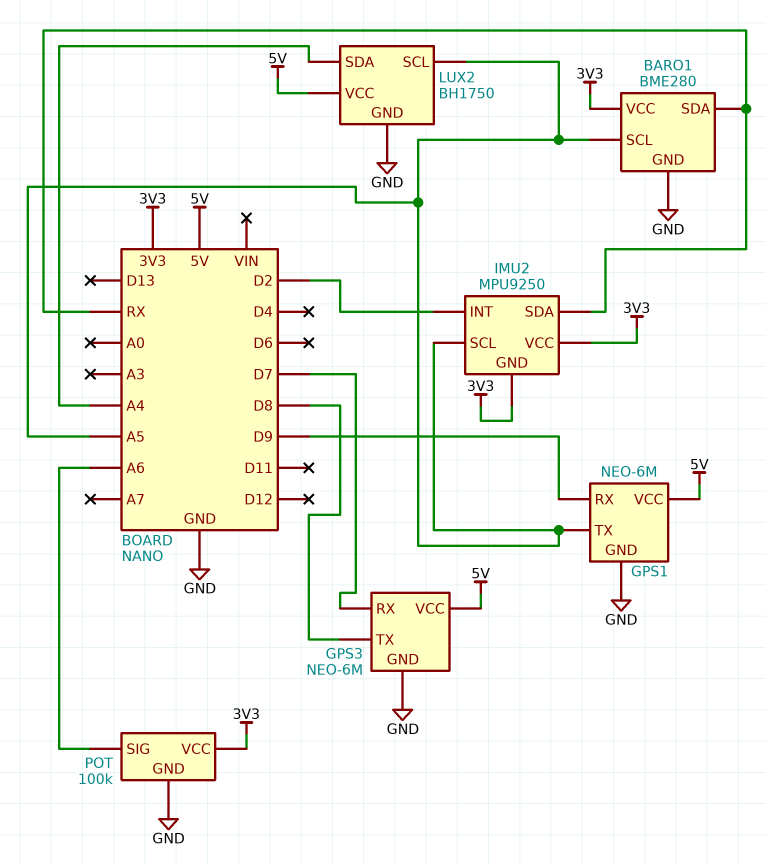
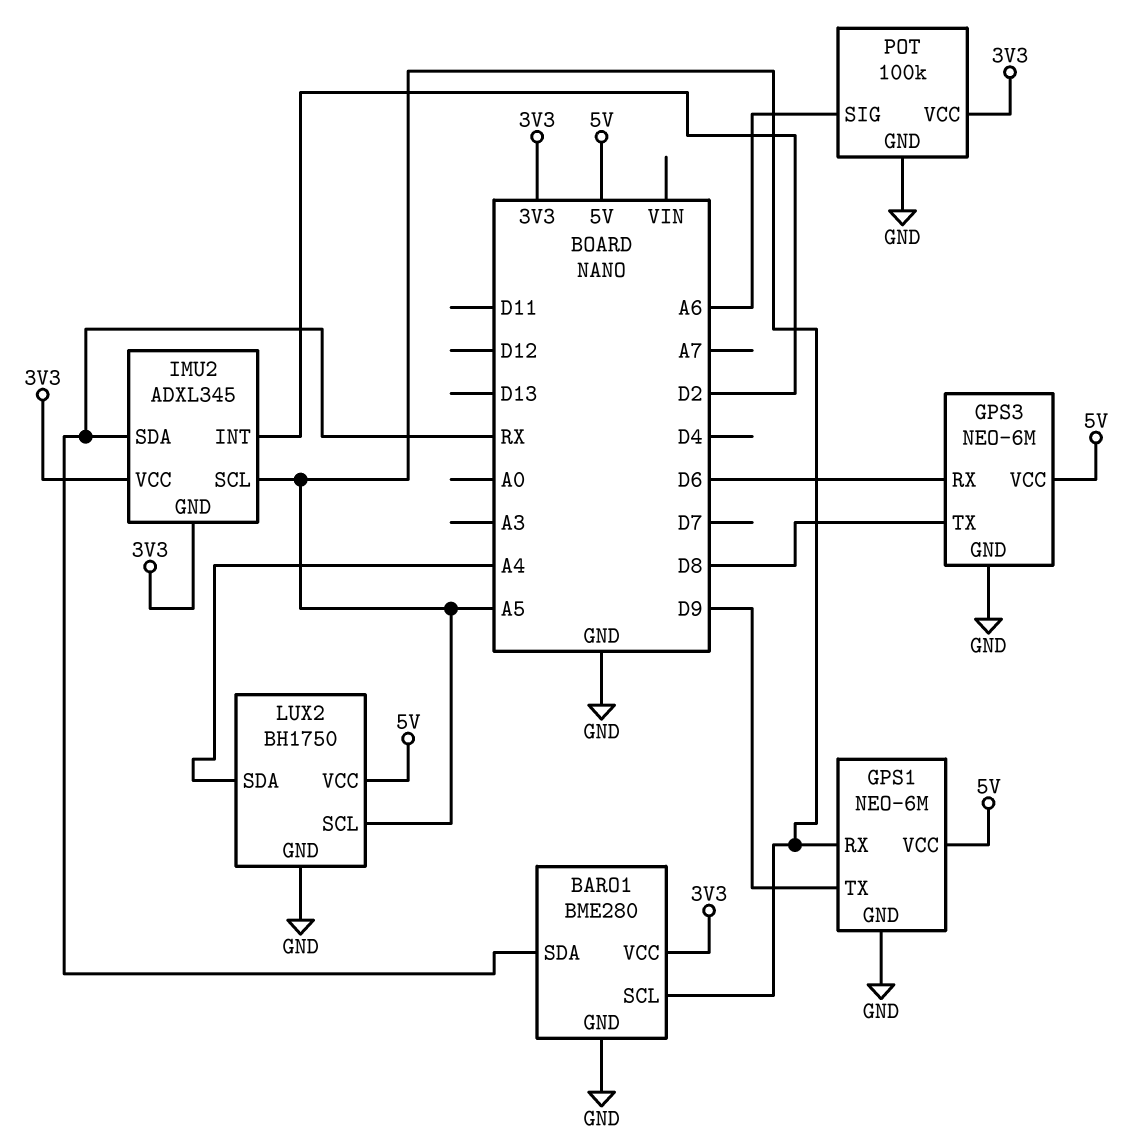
GPS1 pin RX: D9 -> A5
GPS1 pin TX: A5 -> D9
GPS3 pin RX: D7 -> D6
IMU2: MPU9250 -> ADXL345

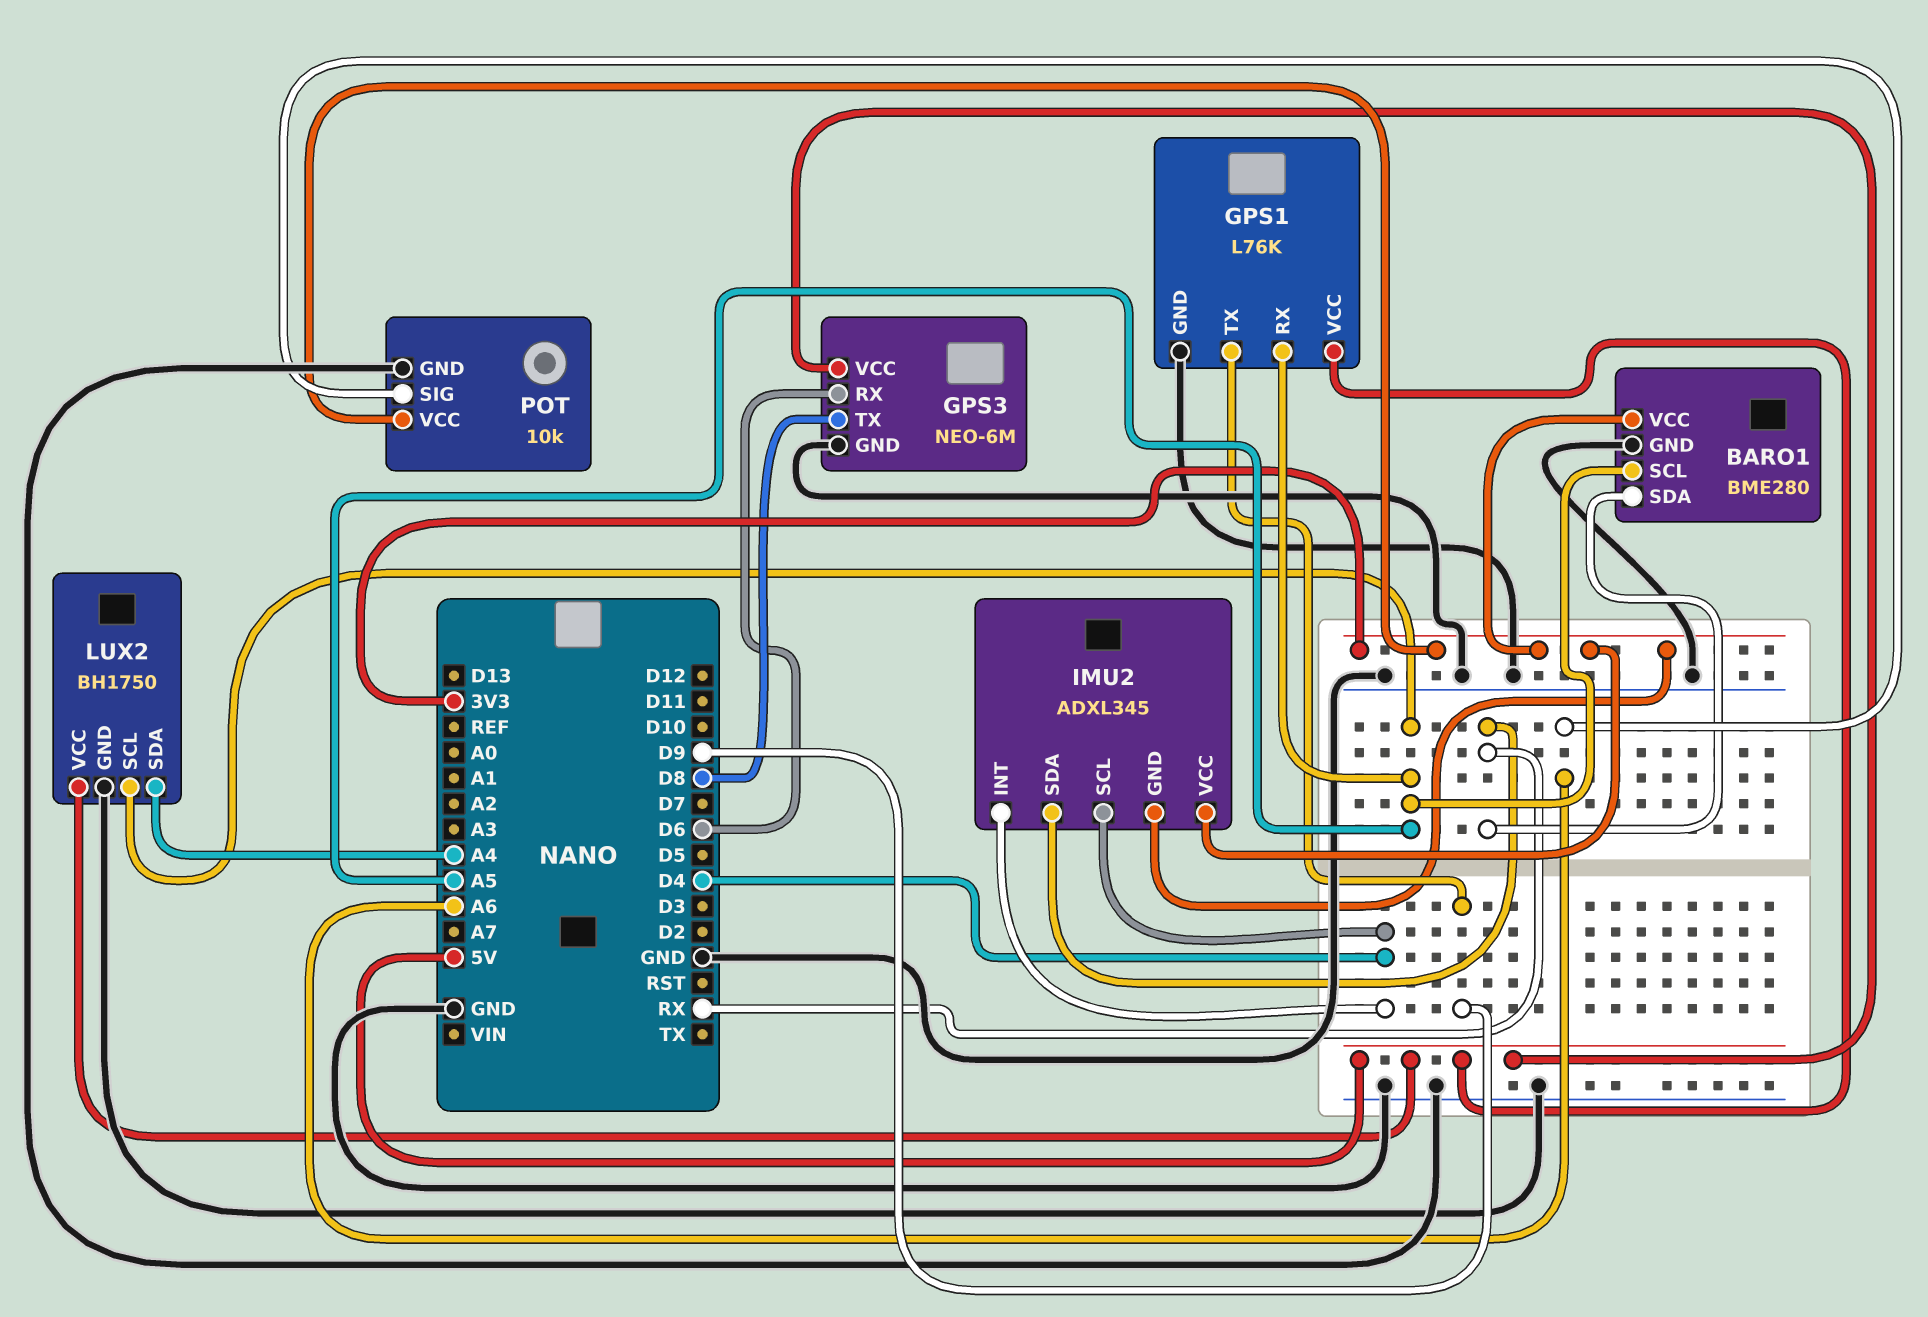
GPS1: NEO-6M -> L76K
IMU2 pin INT: D2 -> D4
IMU2 pin SCL: A5 -> D4
POT: 100k -> 10k

